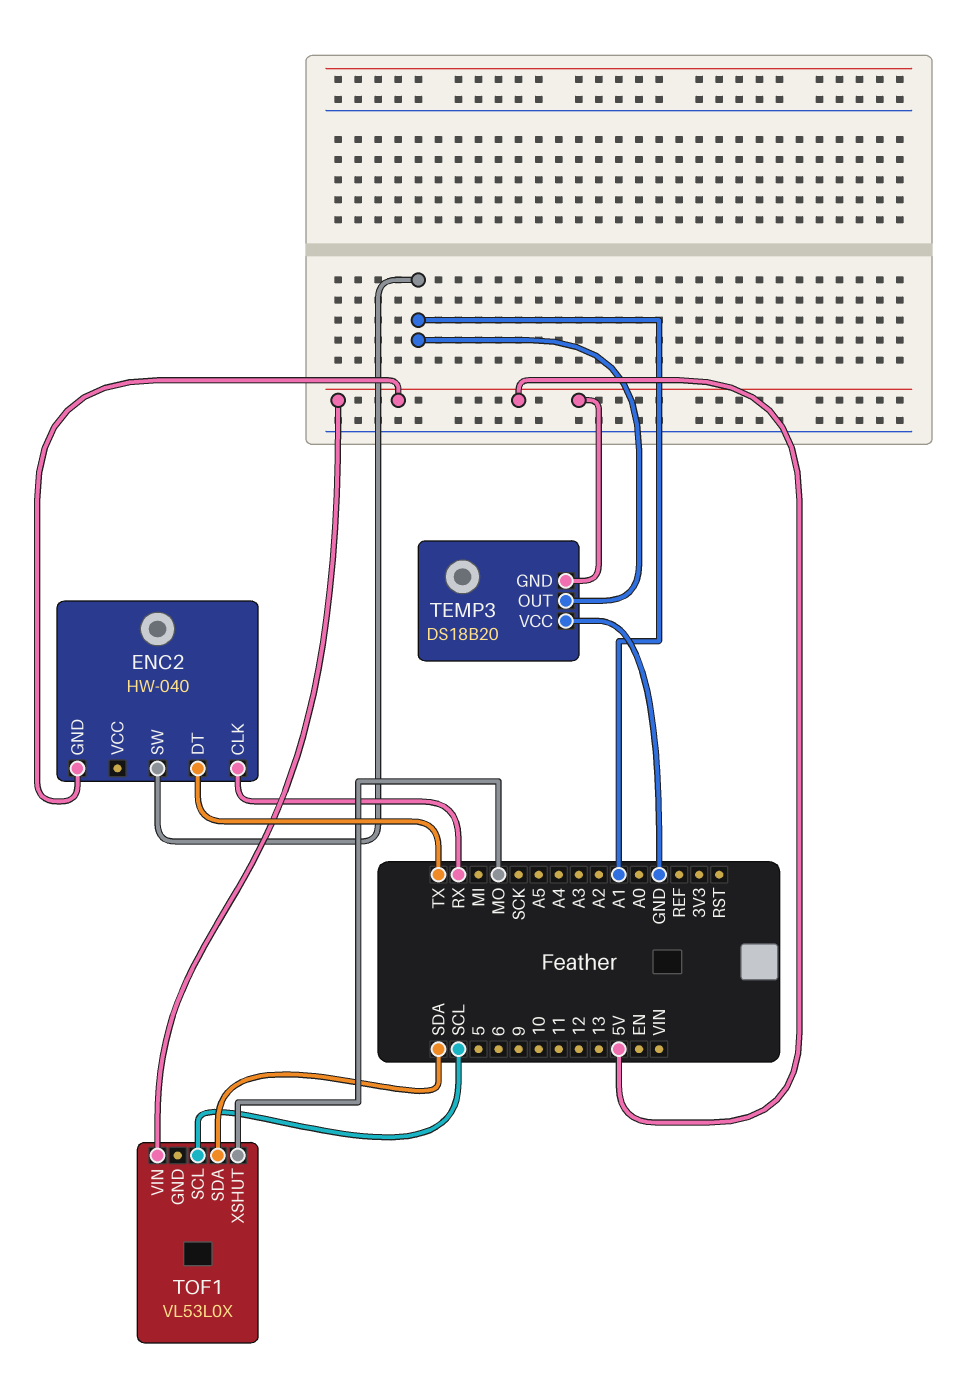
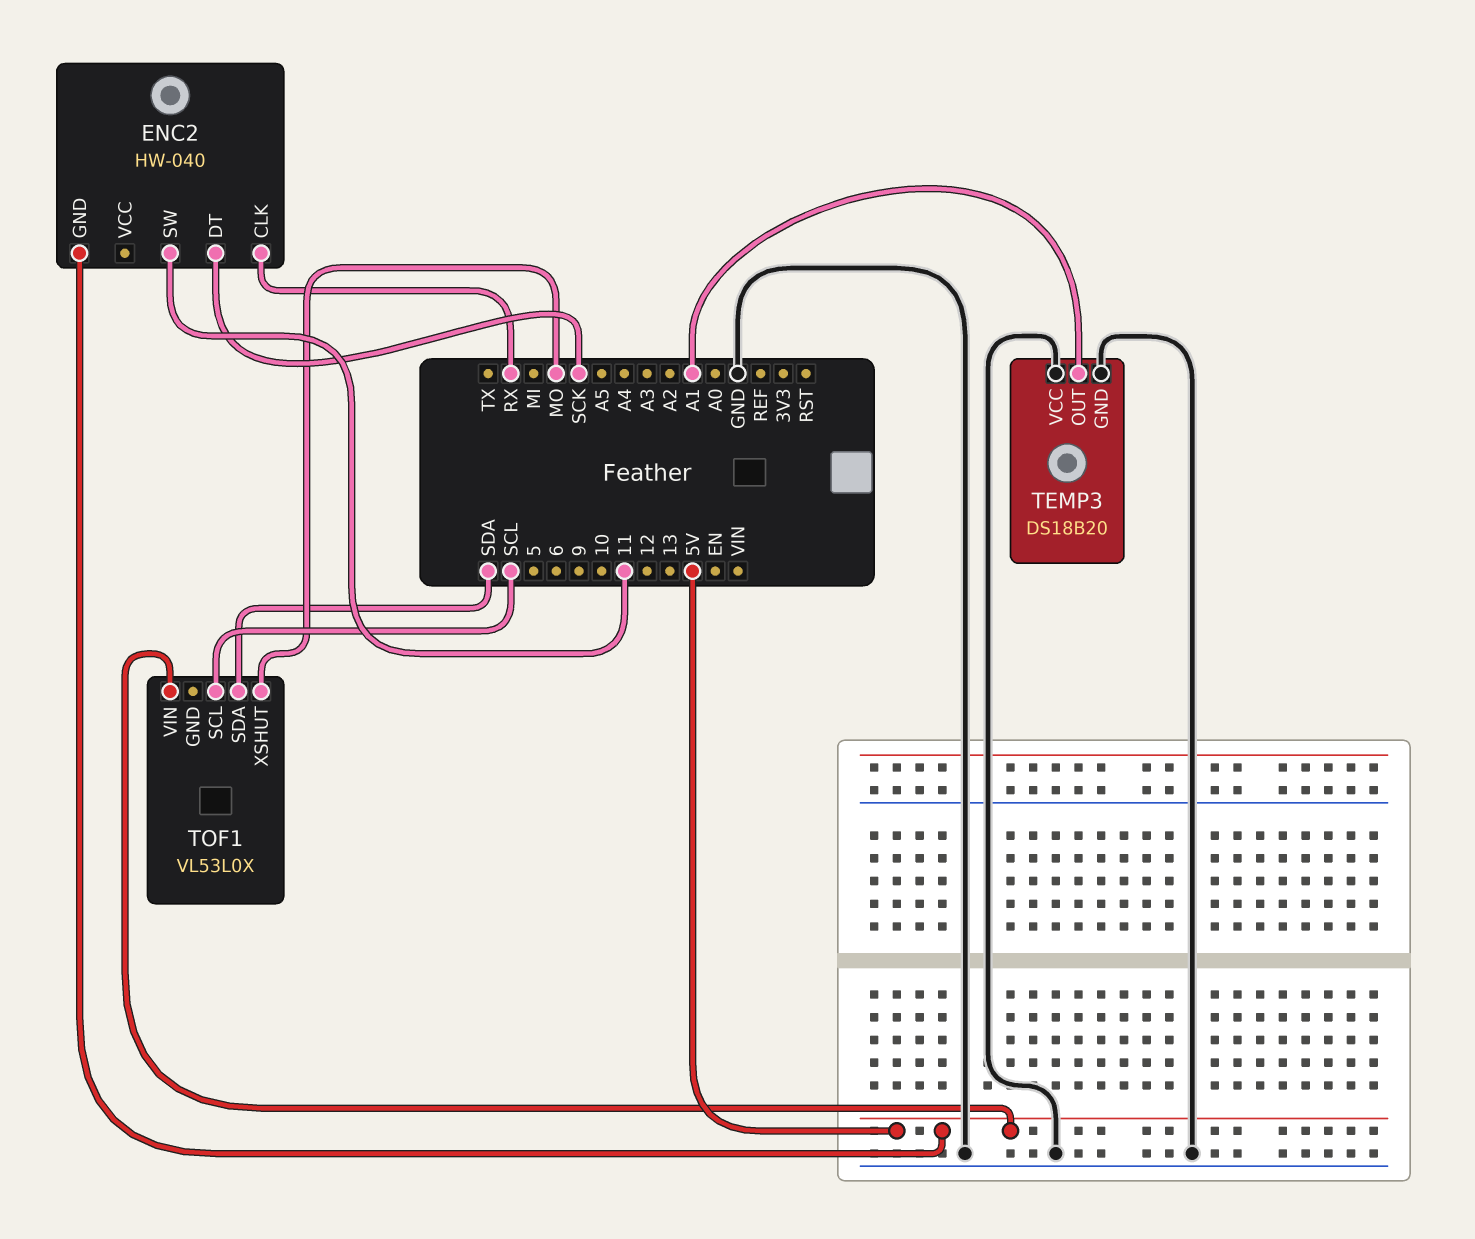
ENC2 pin DT: TX -> SCK
ENC2 pin SW: A1 -> 11
TEMP3 pin GND: 5V -> GND

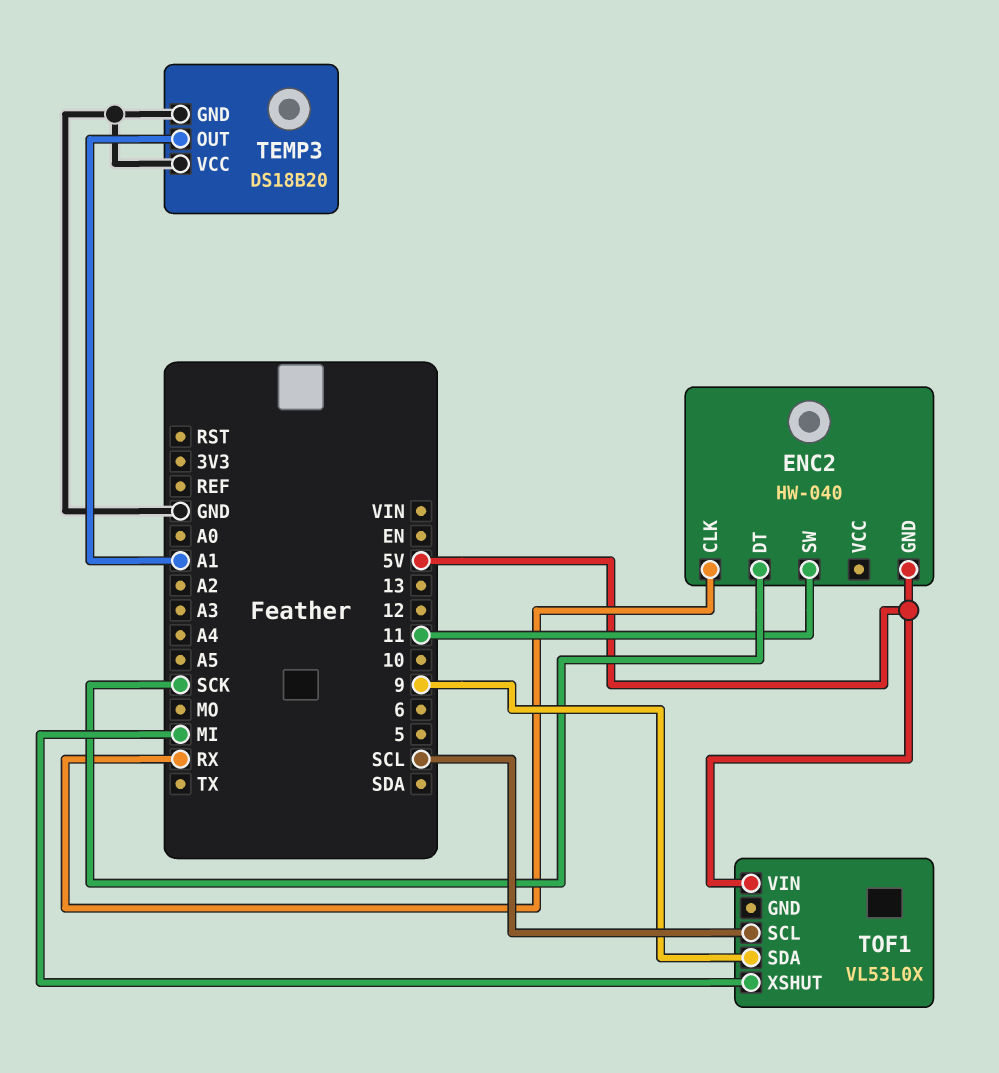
TOF1 pin SDA: SDA -> 9
TOF1 pin XSHUT: MO -> MI

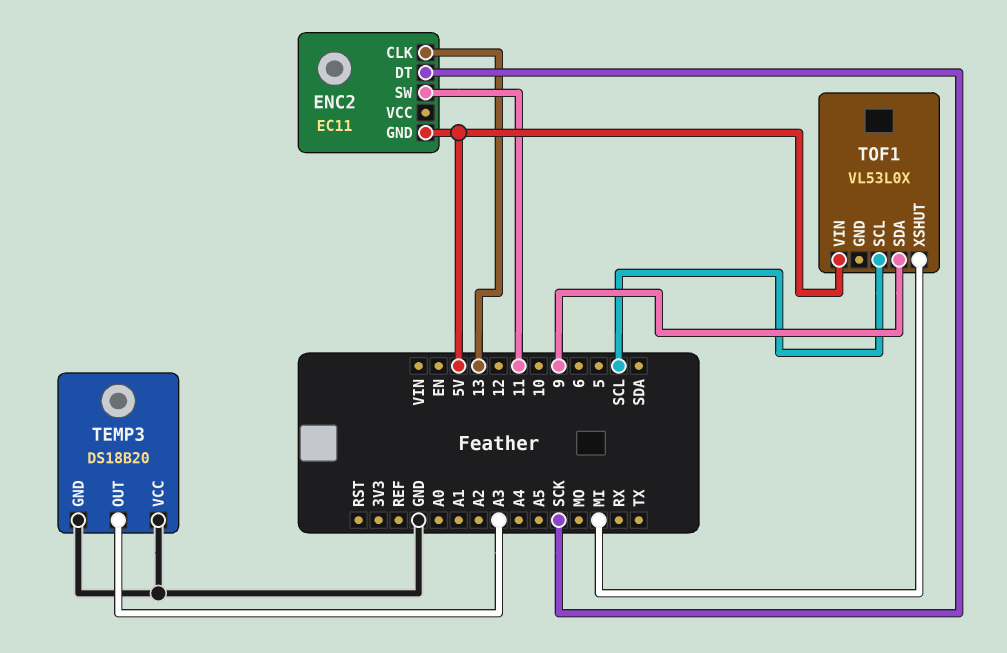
ENC2: HW-040 -> EC11
ENC2 pin CLK: RX -> 13
TEMP3 pin OUT: A1 -> A3

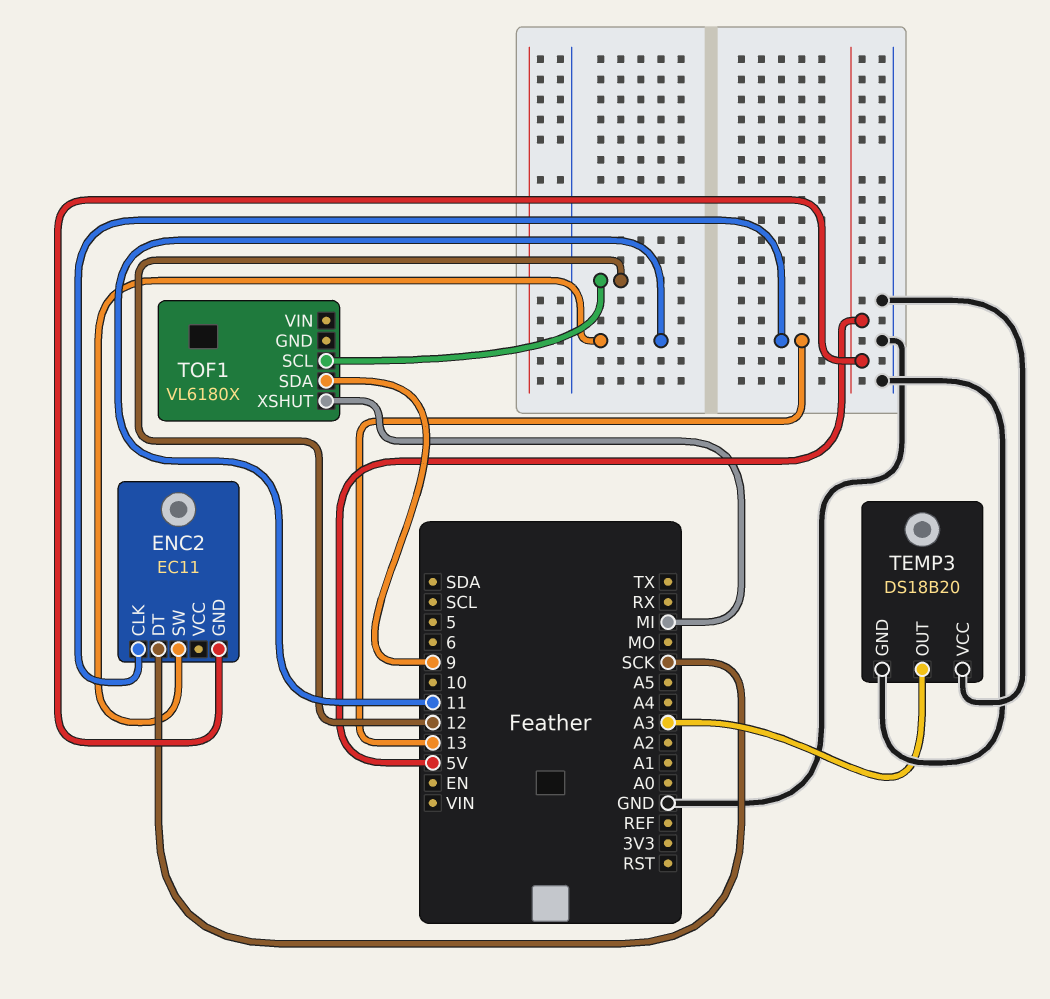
TOF1: VL53L0X -> VL6180X
TOF1 pin SCL: SCL -> 12
TOF1 pin VIN: 5V -> none

